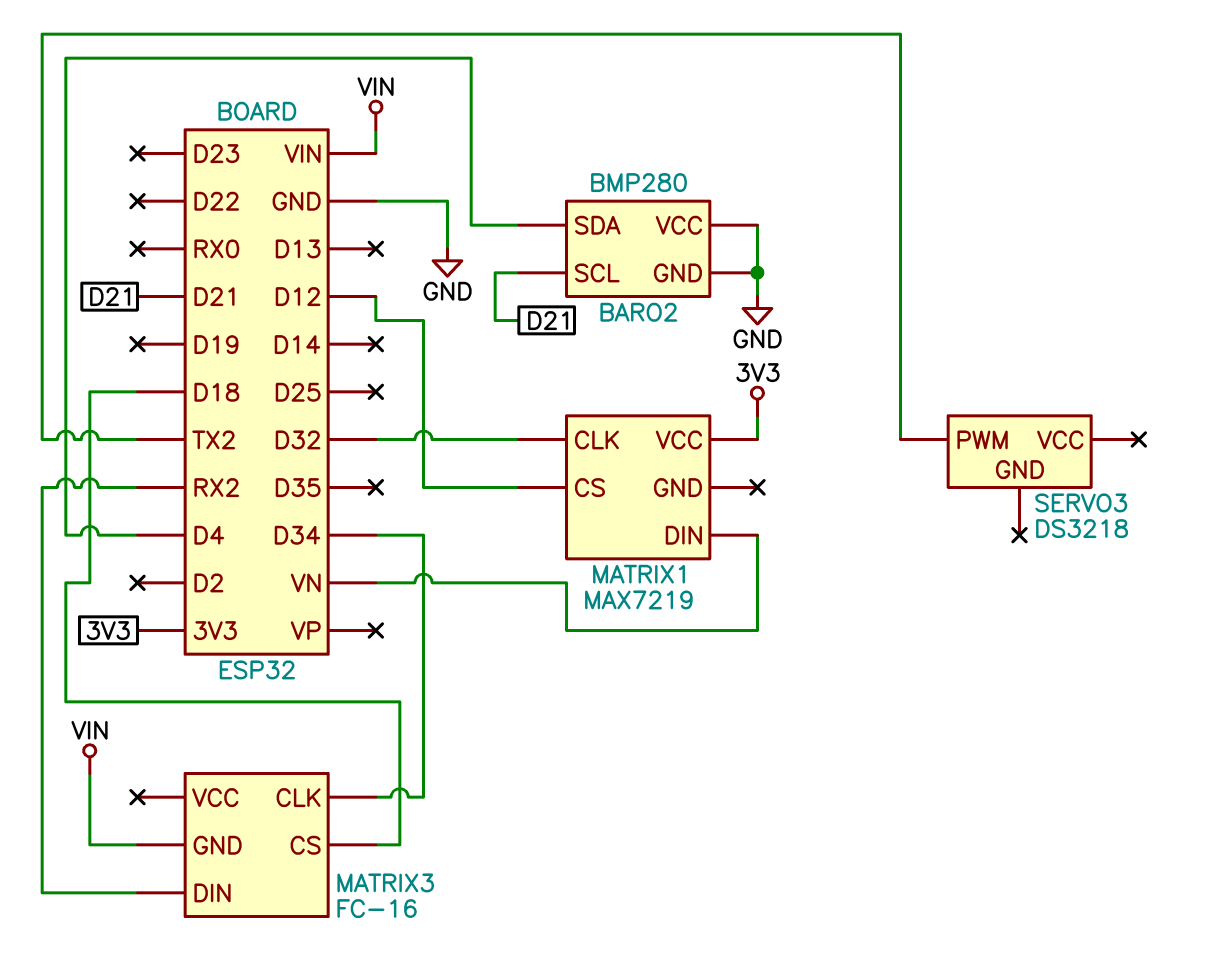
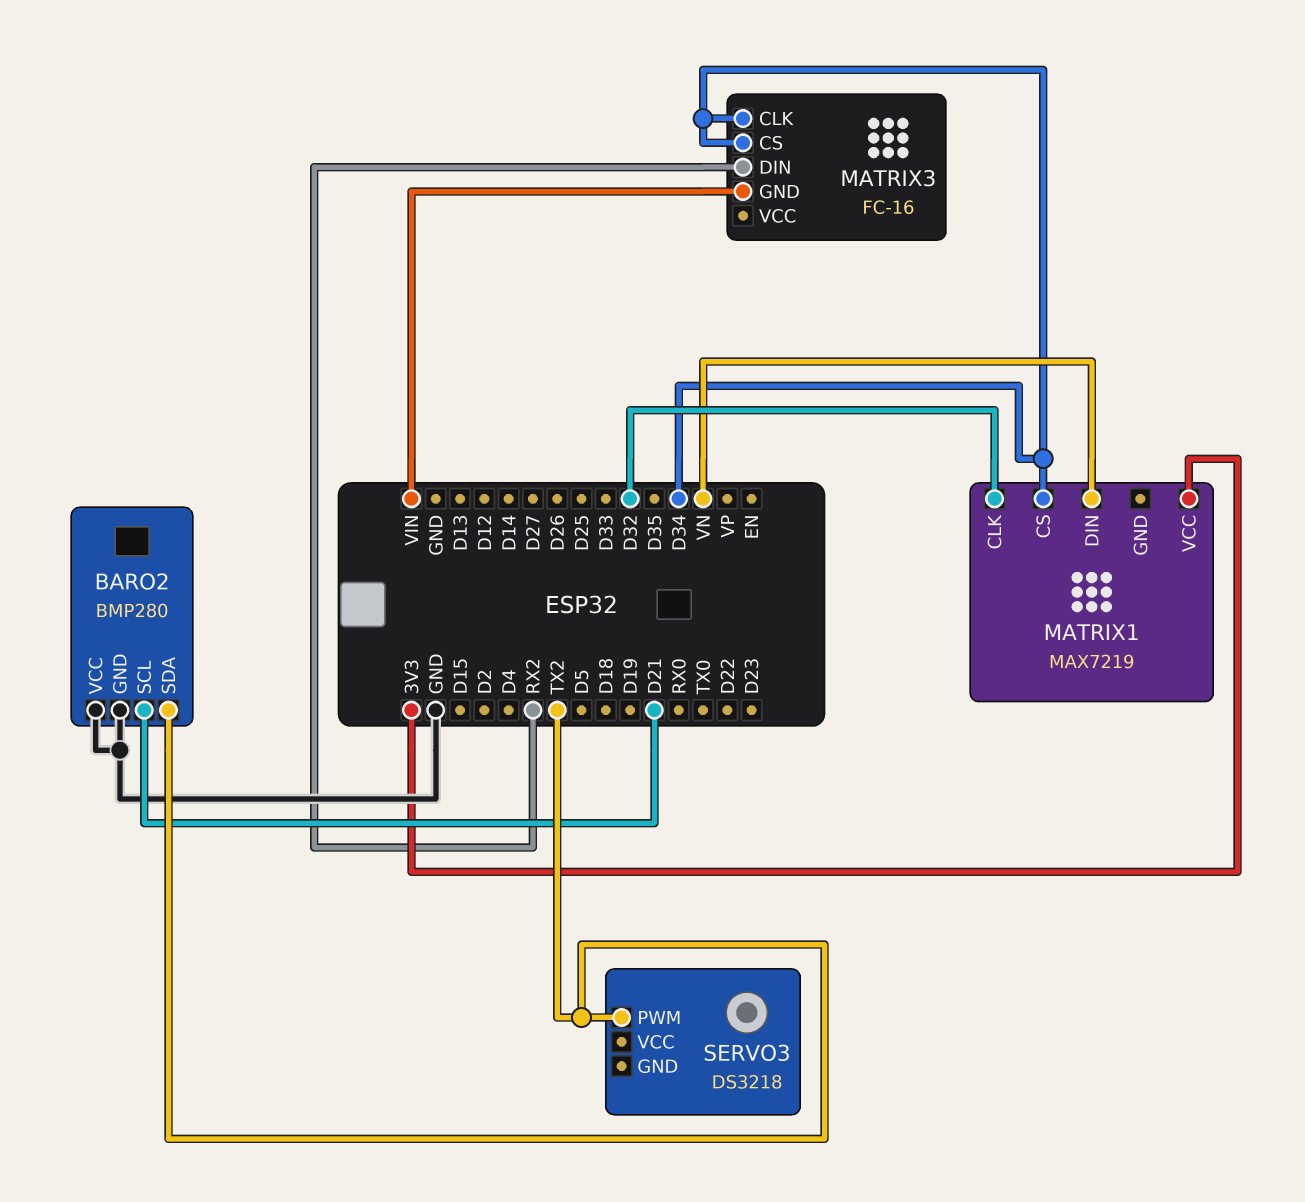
BARO2 pin SDA: D4 -> TX2
MATRIX1 pin CS: D12 -> D34
MATRIX3 pin CS: D18 -> D34

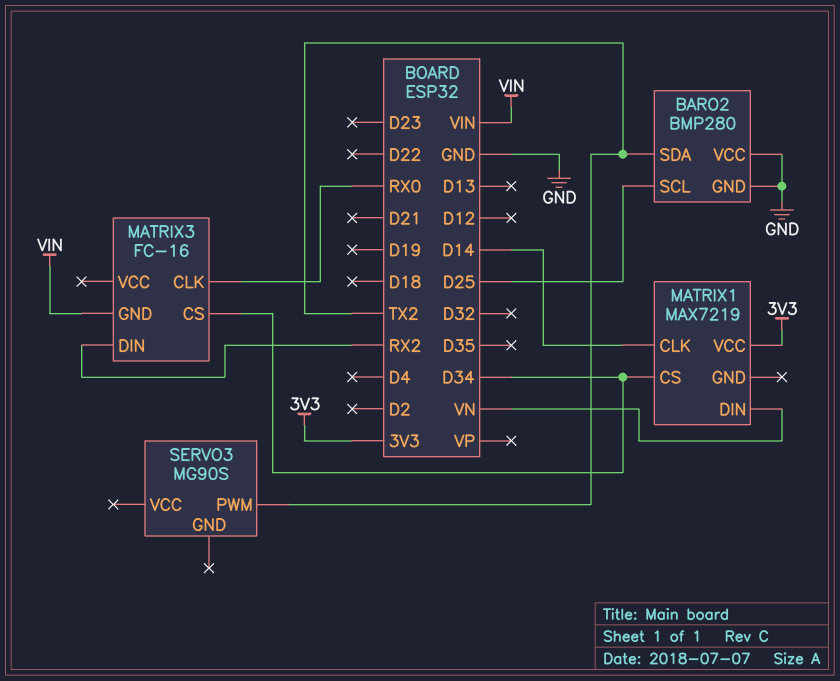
BARO2 pin SCL: D21 -> D25
MATRIX1 pin CLK: D32 -> D14
MATRIX3 pin CLK: D34 -> RX0
SERVO3: DS3218 -> MG90S

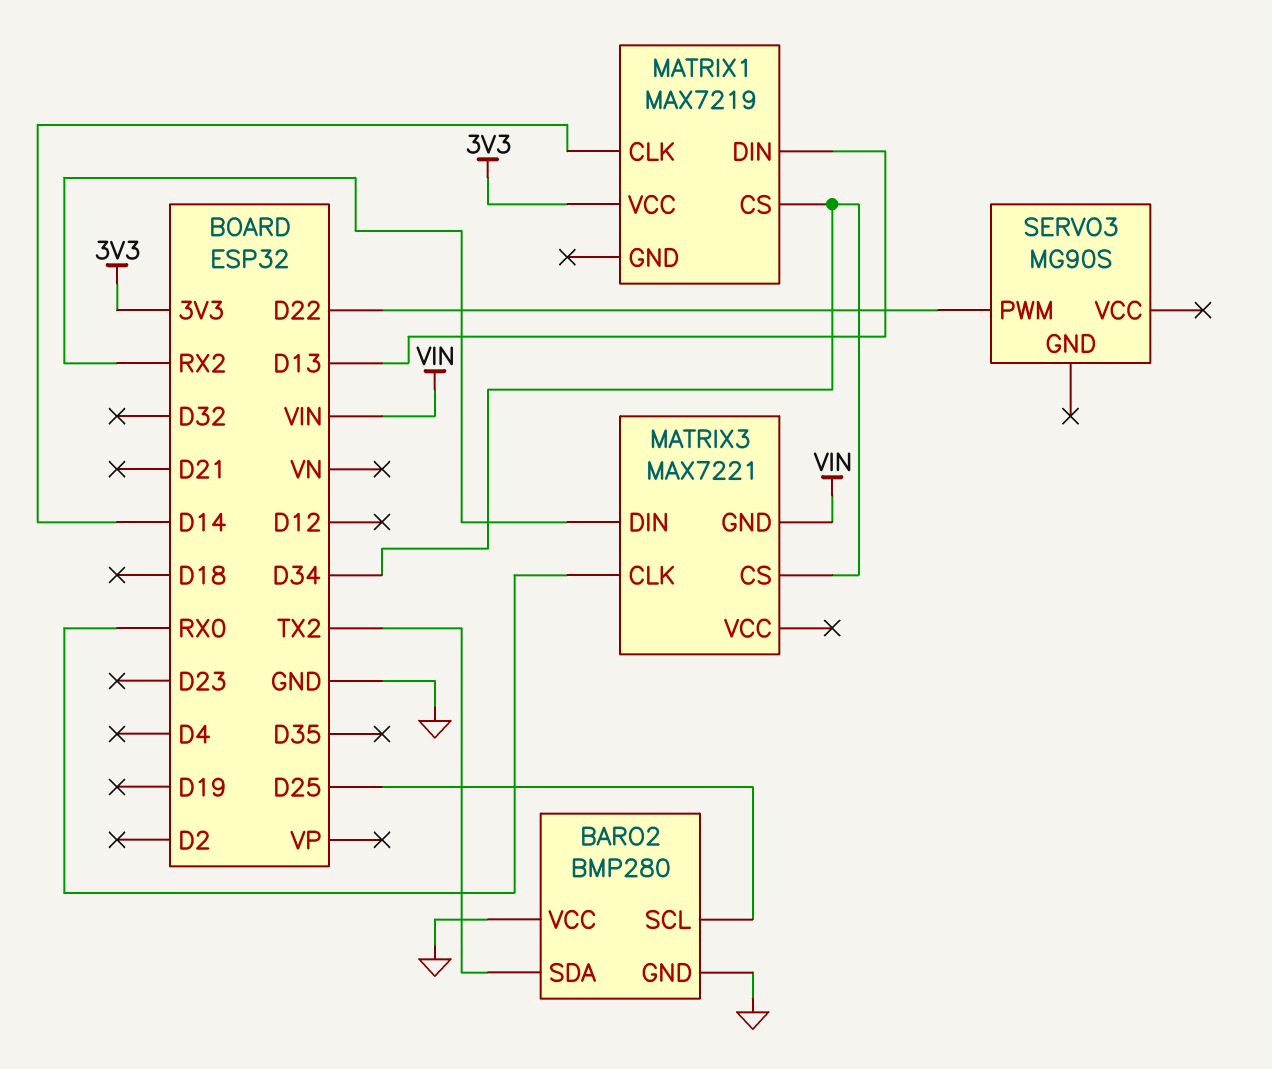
MATRIX1 pin DIN: VN -> D13
MATRIX3: FC-16 -> MAX7221
SERVO3 pin PWM: TX2 -> D22

